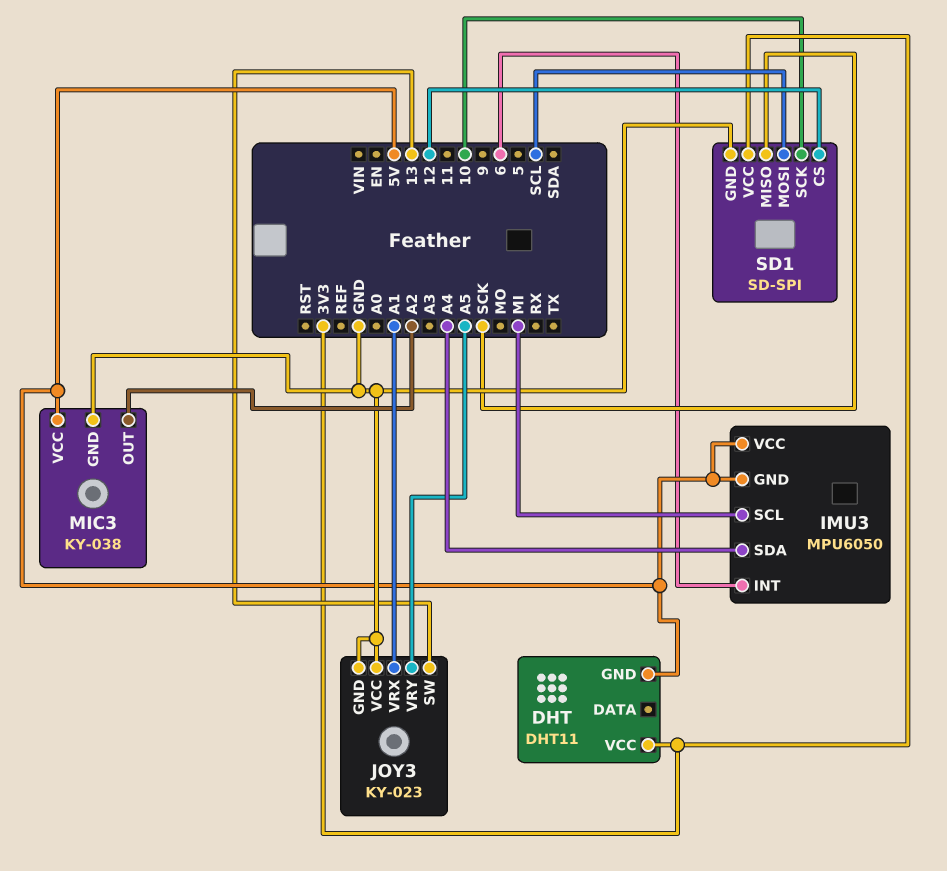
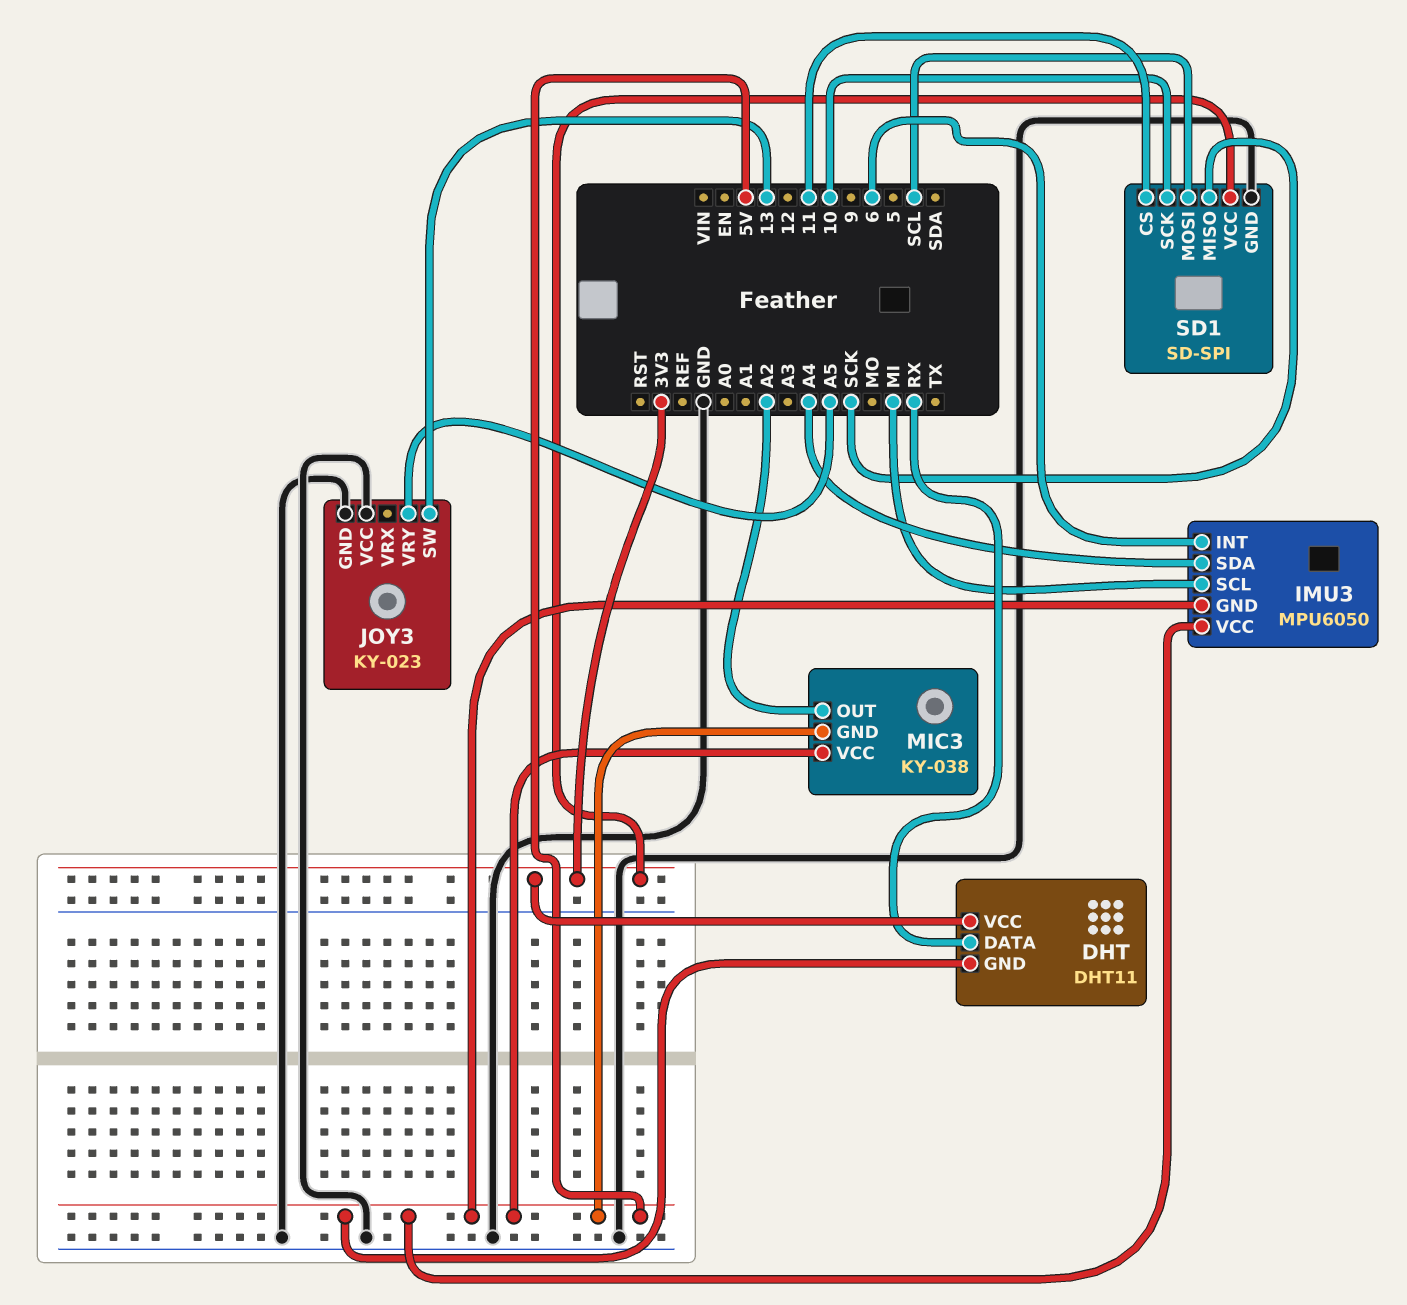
DHT pin DATA: none -> RX
JOY3 pin VRX: A1 -> none
MIC3 pin GND: GND -> 5V
SD1 pin CS: 12 -> 11

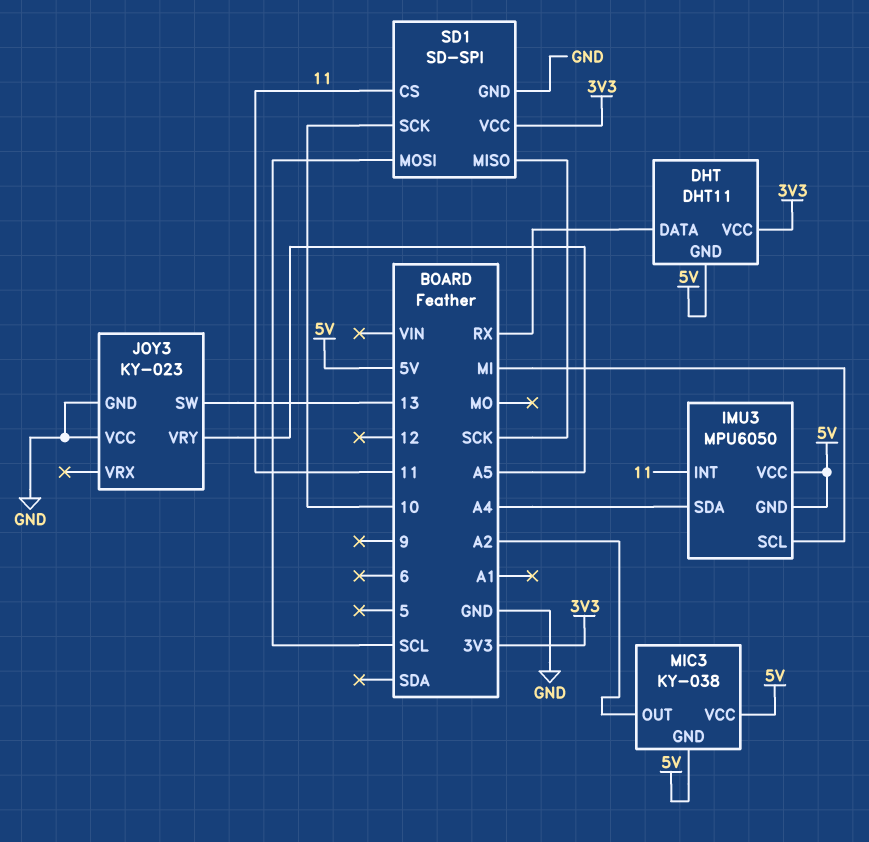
IMU3 pin INT: 6 -> 11

